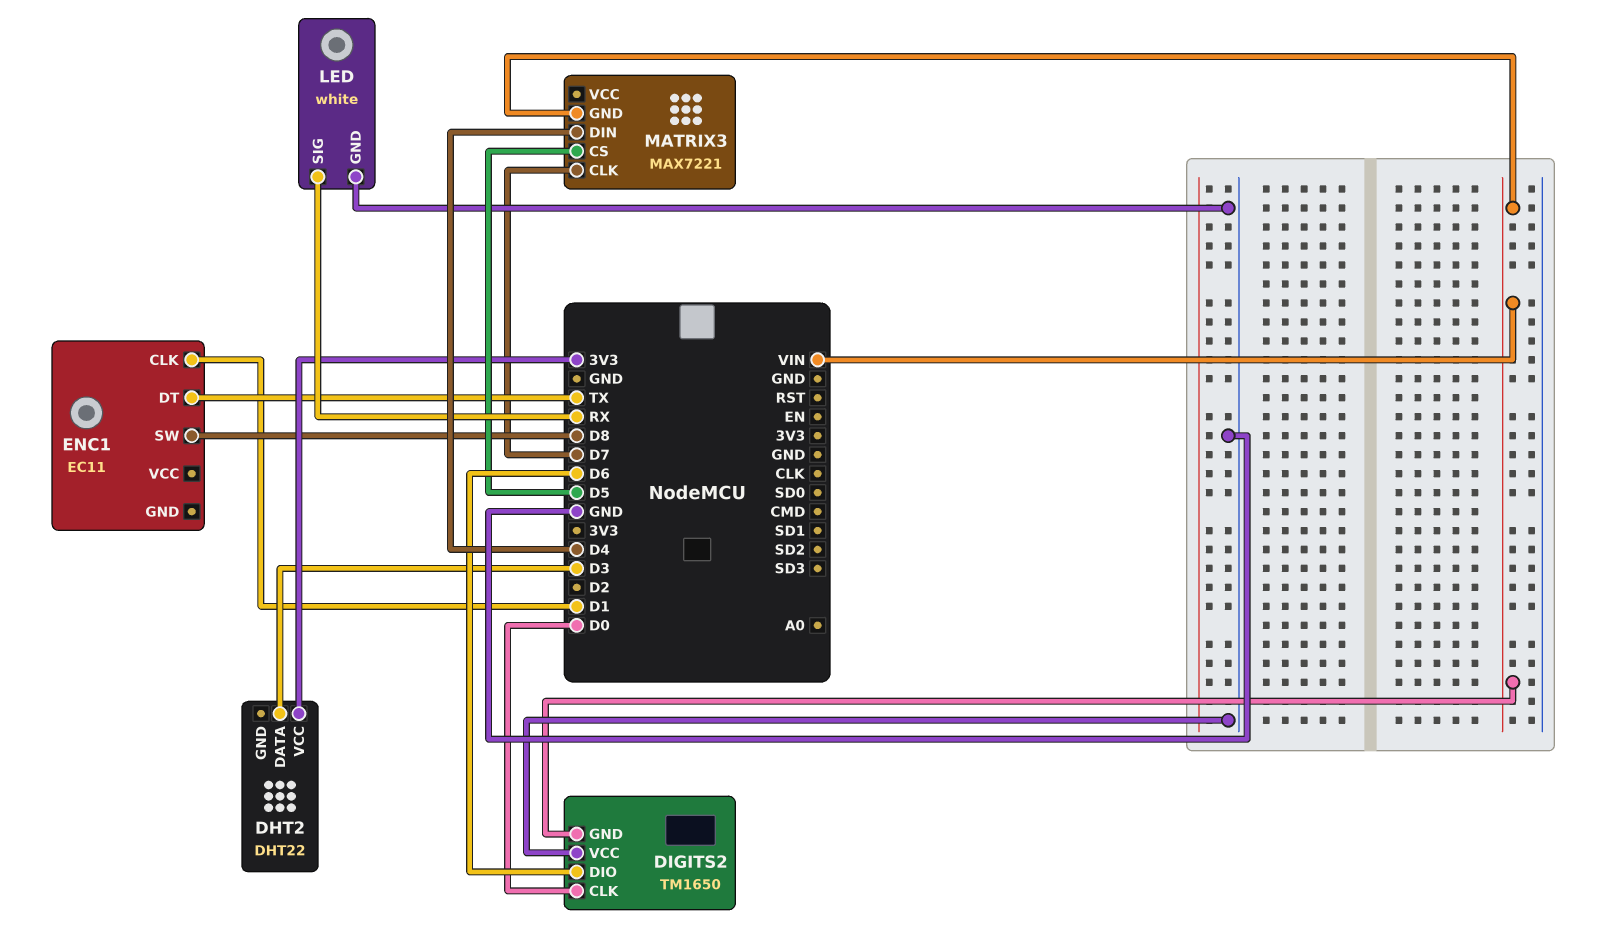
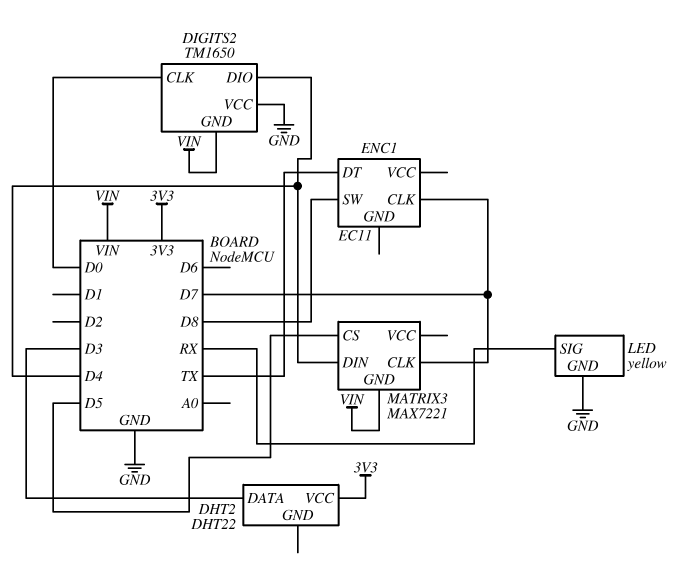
DIGITS2 pin DIO: D6 -> D4
ENC1 pin CLK: D1 -> D7
LED: white -> yellow

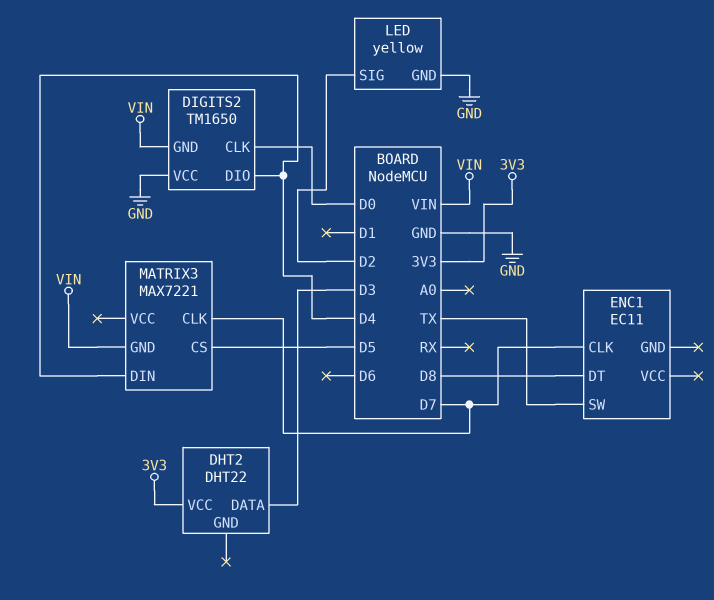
ENC1 pin DT: TX -> D8
ENC1 pin SW: D8 -> TX
LED pin SIG: RX -> D2

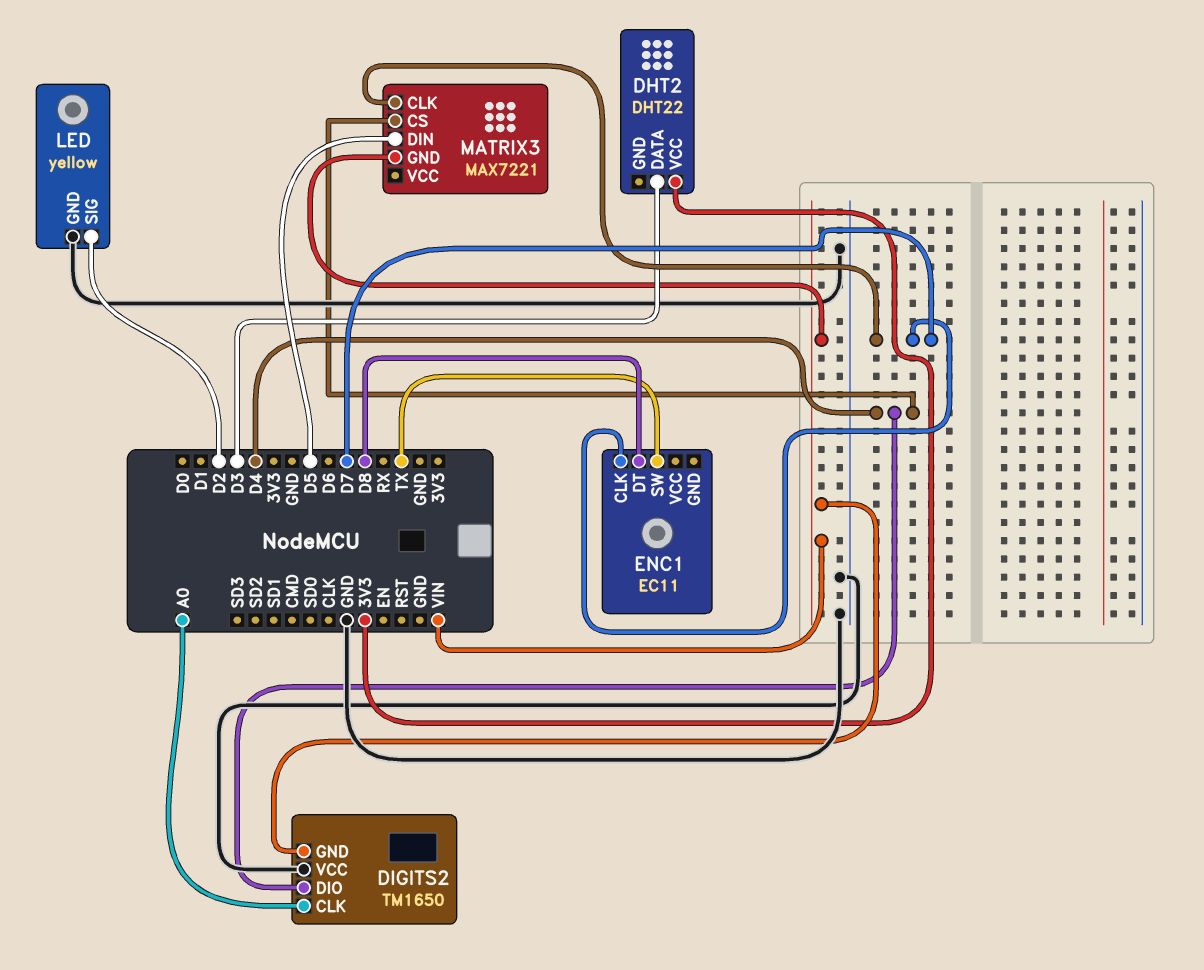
DIGITS2 pin CLK: D0 -> A0
MATRIX3 pin CS: D5 -> D4
MATRIX3 pin DIN: D4 -> D5

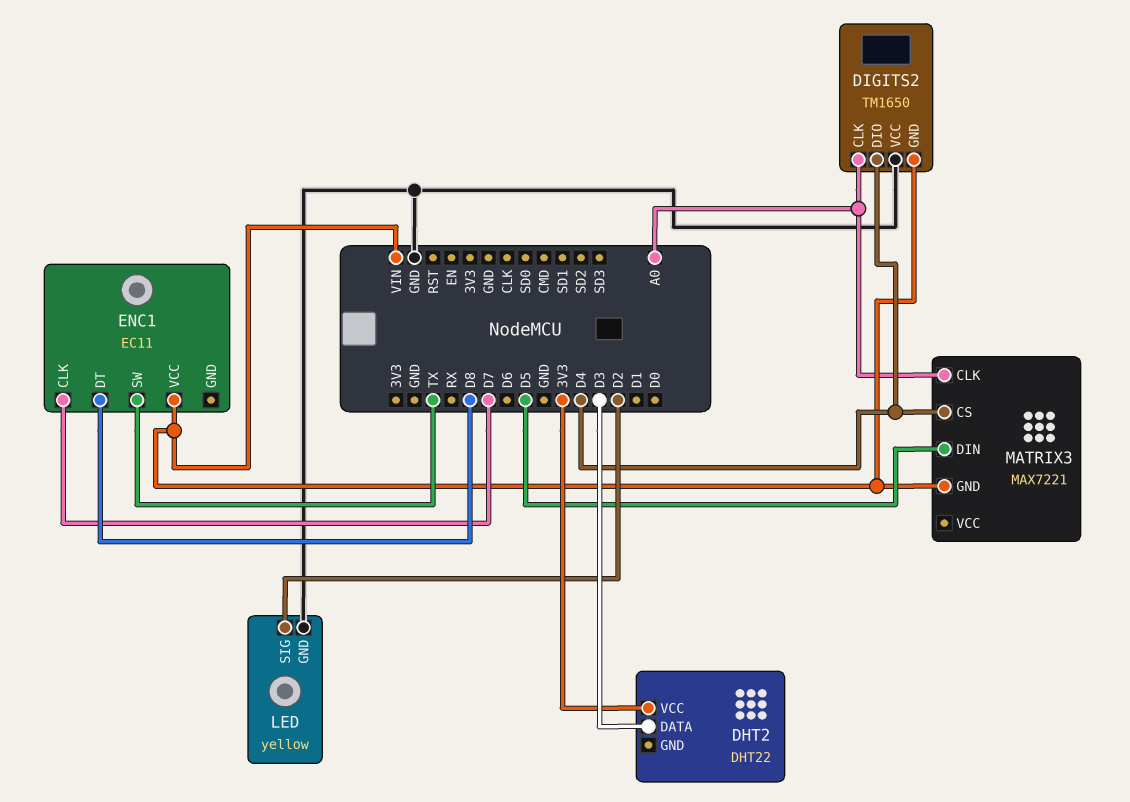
ENC1 pin VCC: none -> VIN
MATRIX3 pin CLK: D7 -> A0

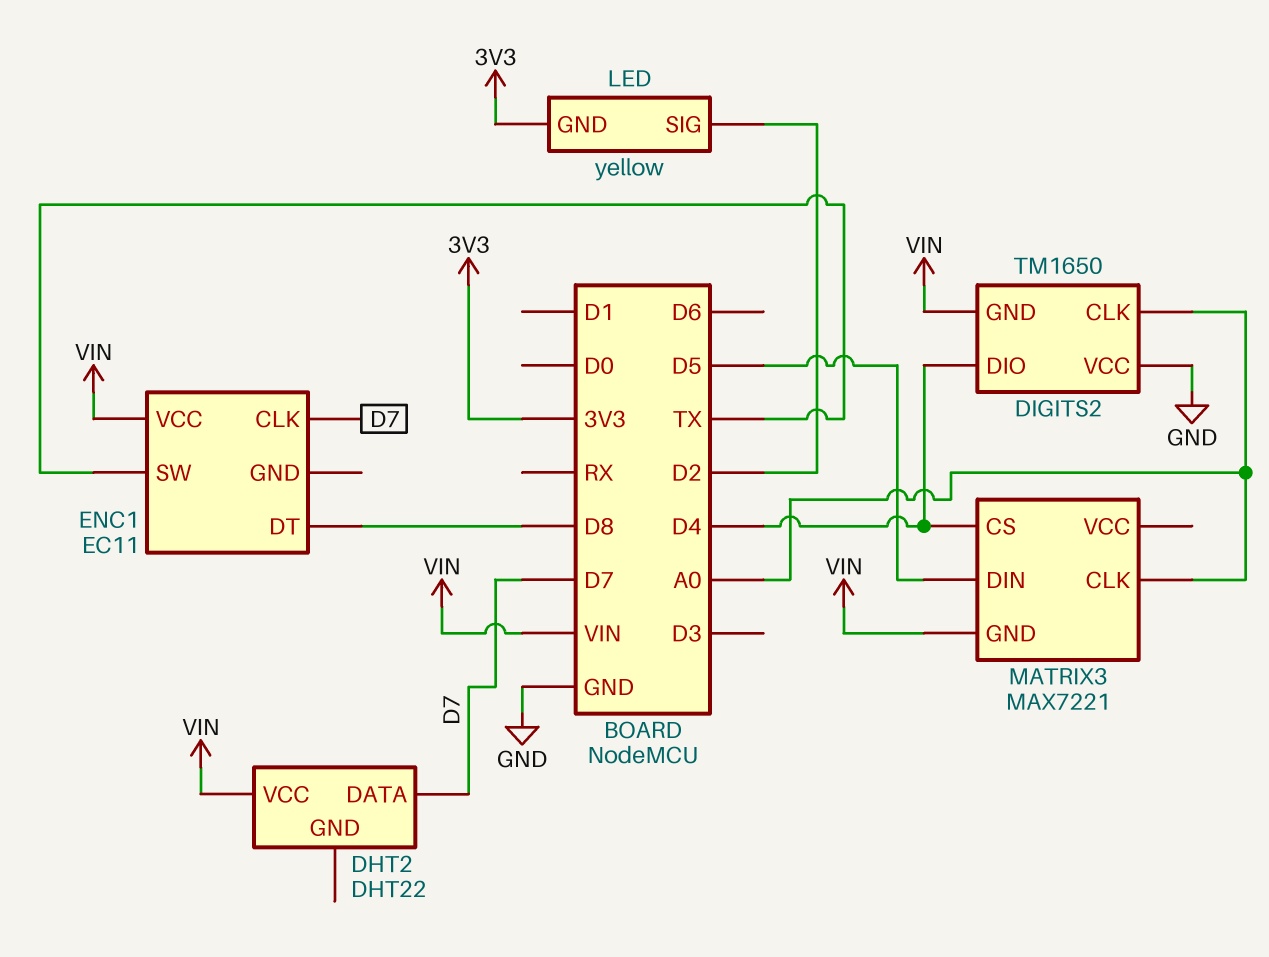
DHT2 pin DATA: D3 -> D7
DHT2 pin VCC: 3V3 -> VIN
LED pin GND: GND -> 3V3

